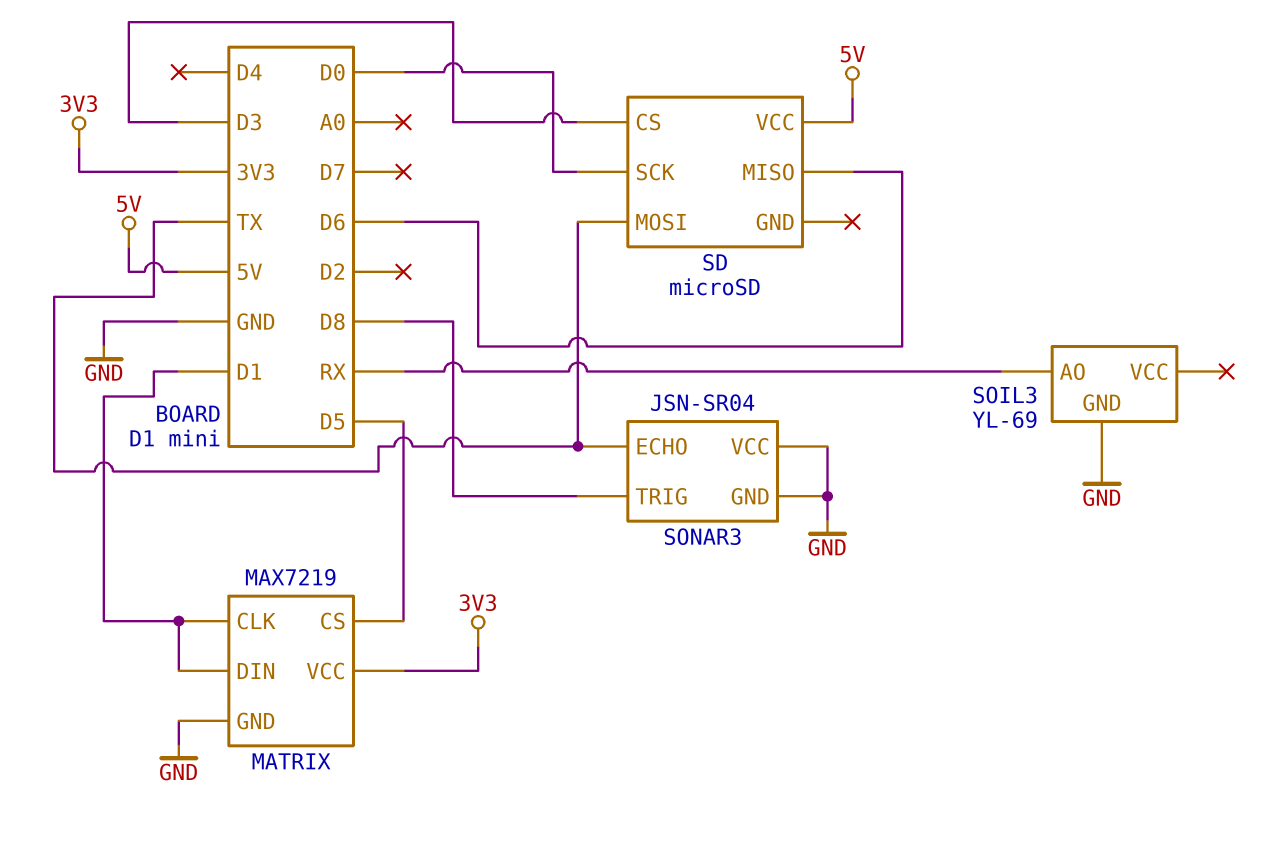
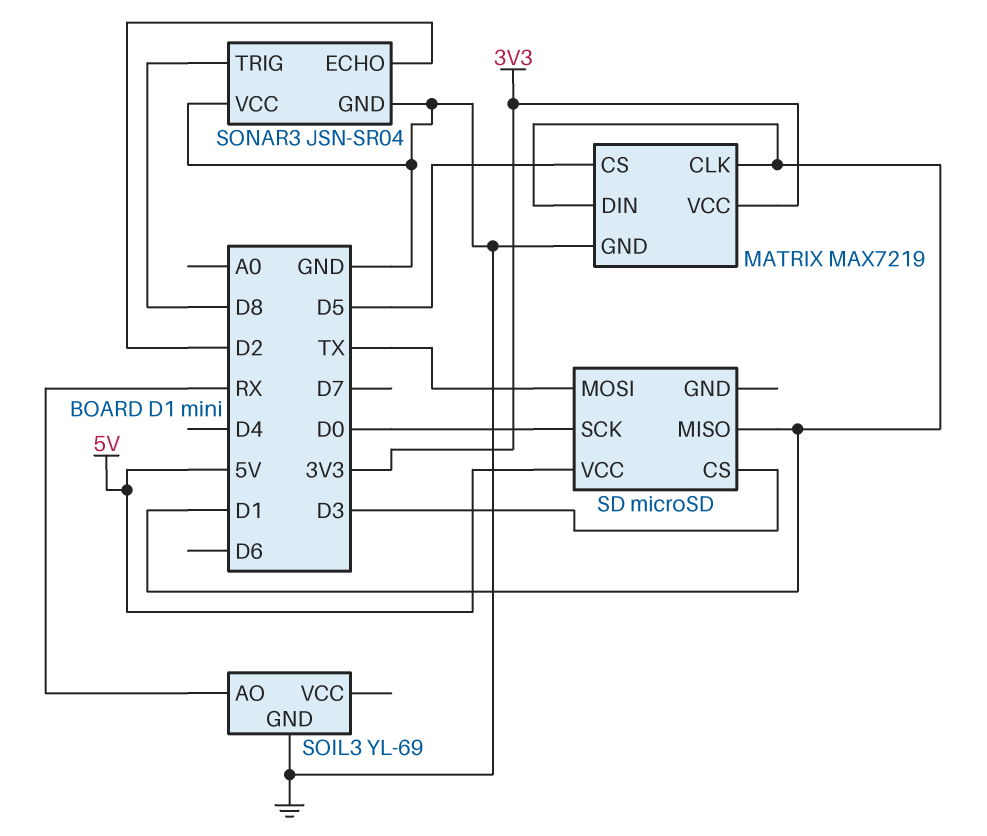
SD pin MISO: D6 -> D1
SONAR3 pin ECHO: TX -> D2

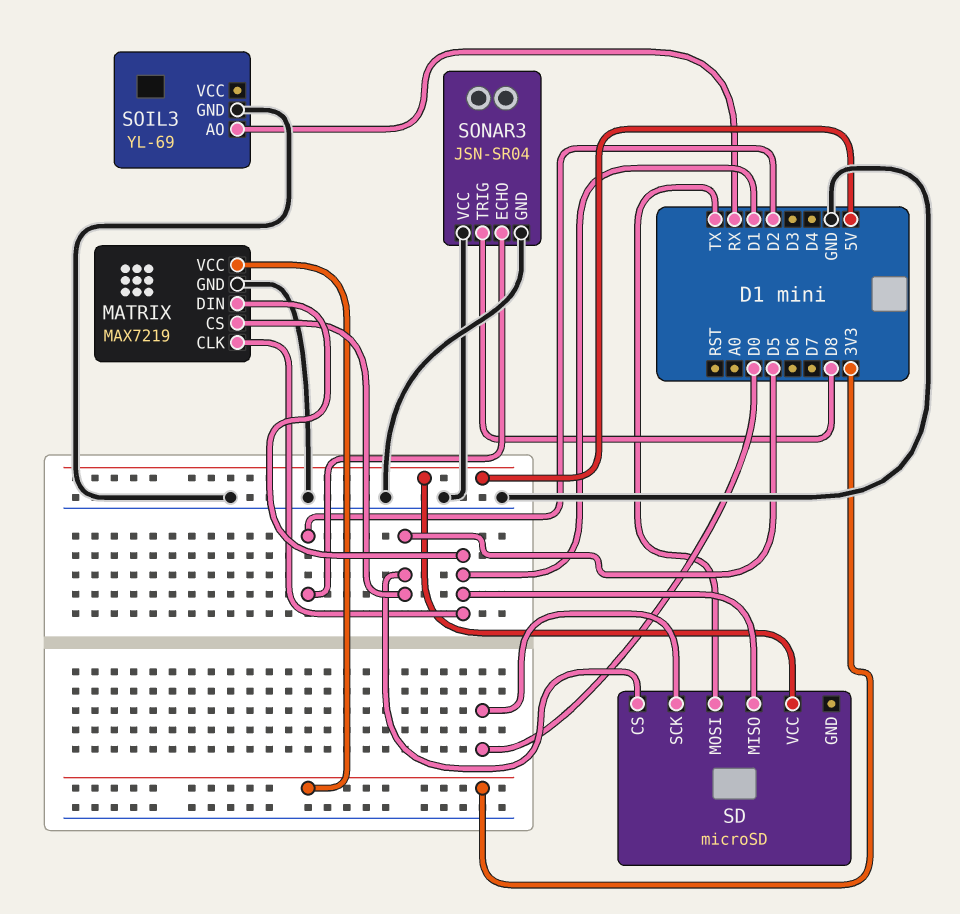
SD pin CS: D3 -> D5

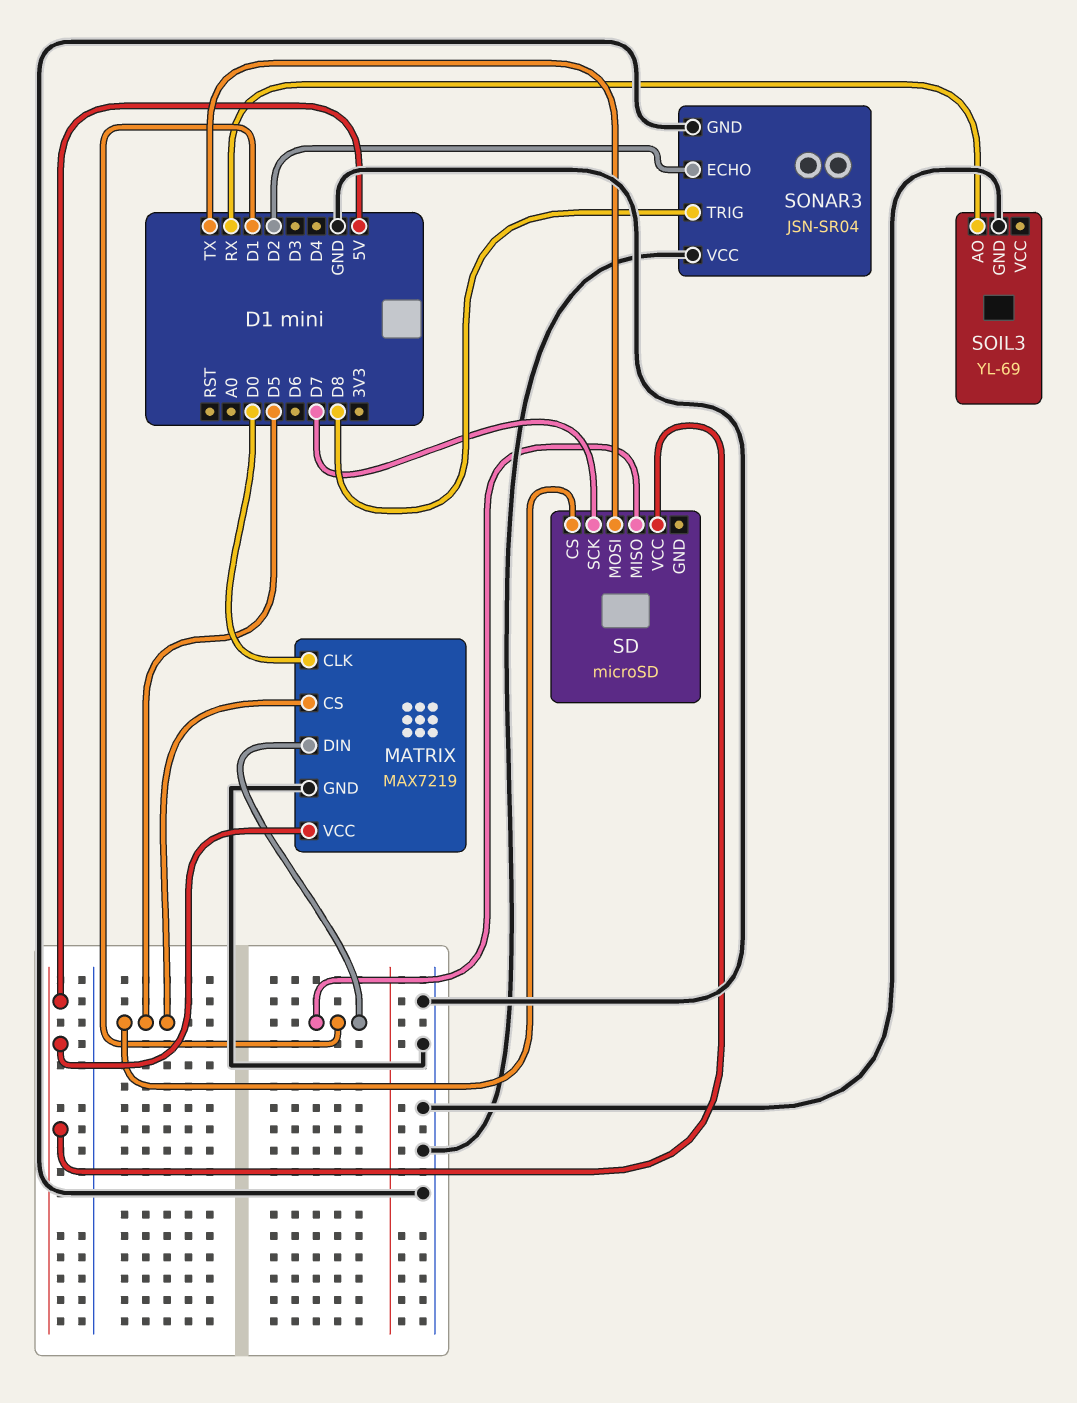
MATRIX pin CLK: D1 -> D0
MATRIX pin VCC: 3V3 -> 5V
SD pin SCK: D0 -> D7

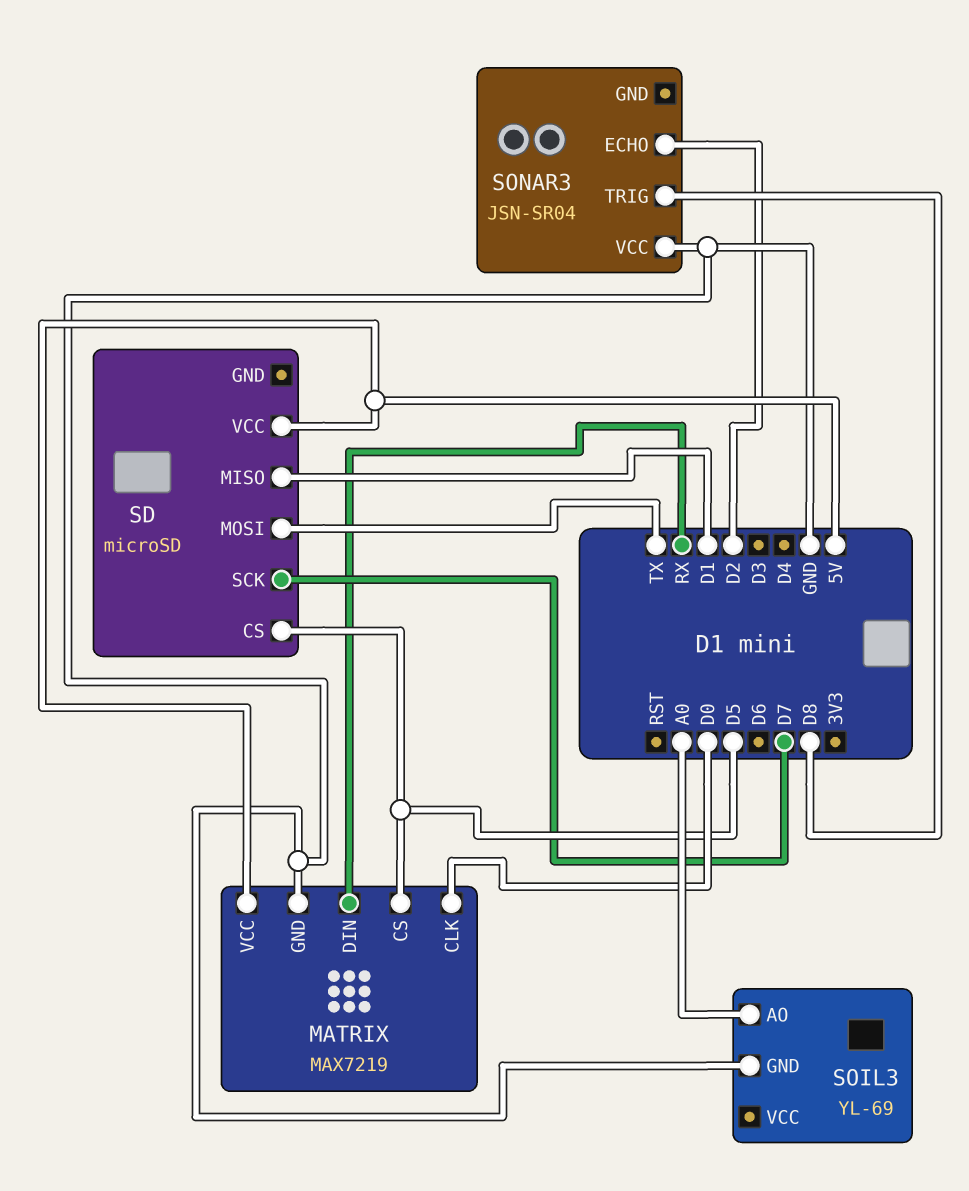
MATRIX pin DIN: D1 -> RX
SOIL3 pin AO: RX -> A0
SONAR3 pin GND: GND -> none

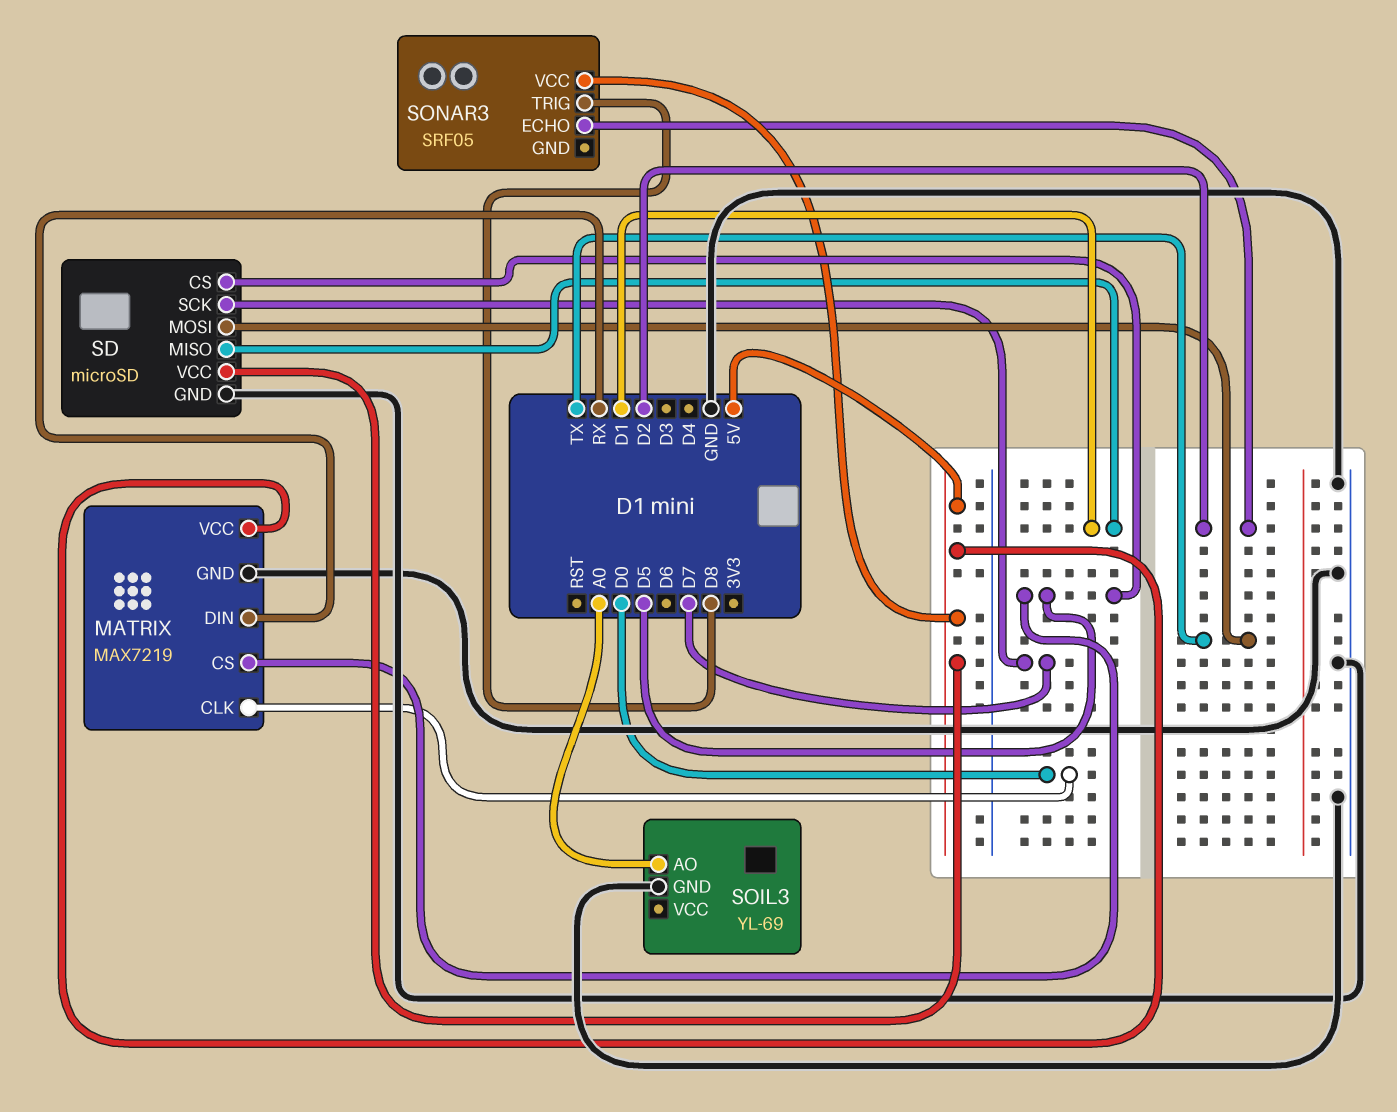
SD pin GND: none -> GND
SONAR3: JSN-SR04 -> SRF05
SONAR3 pin VCC: GND -> 5V

